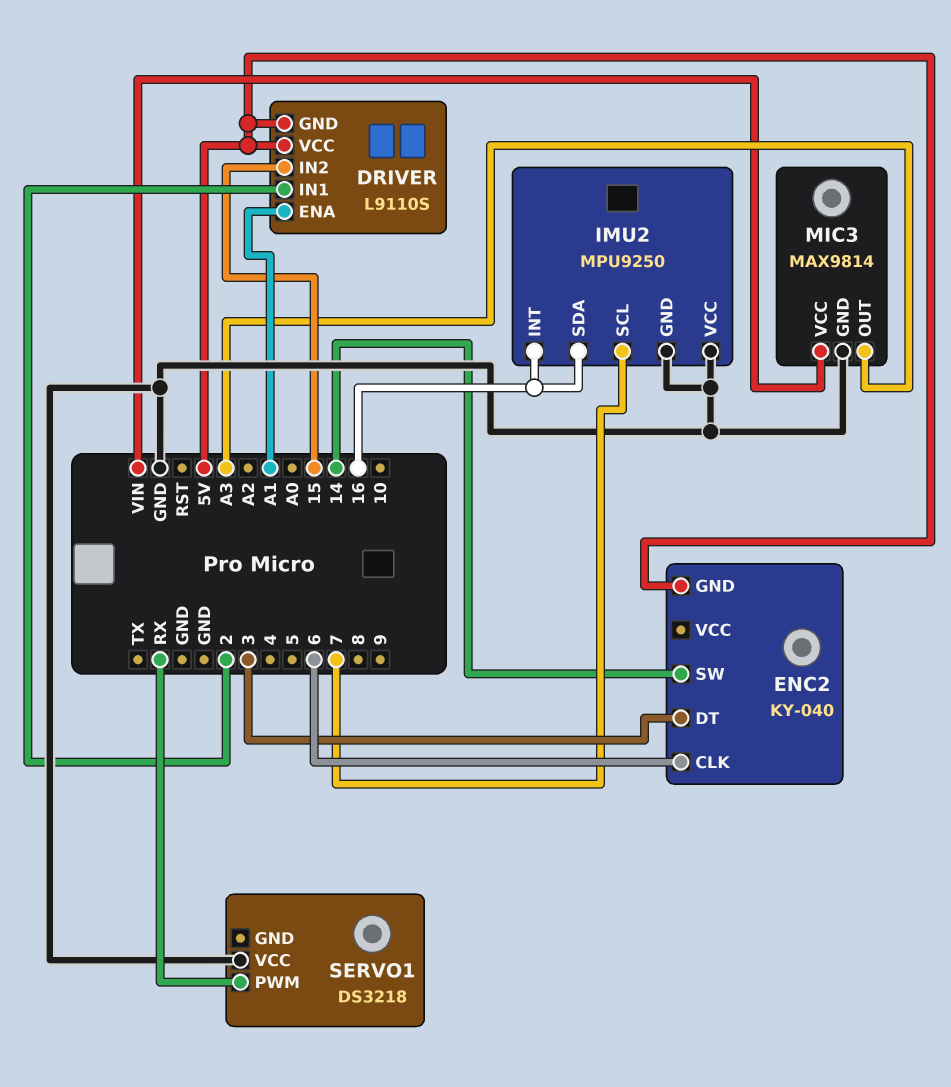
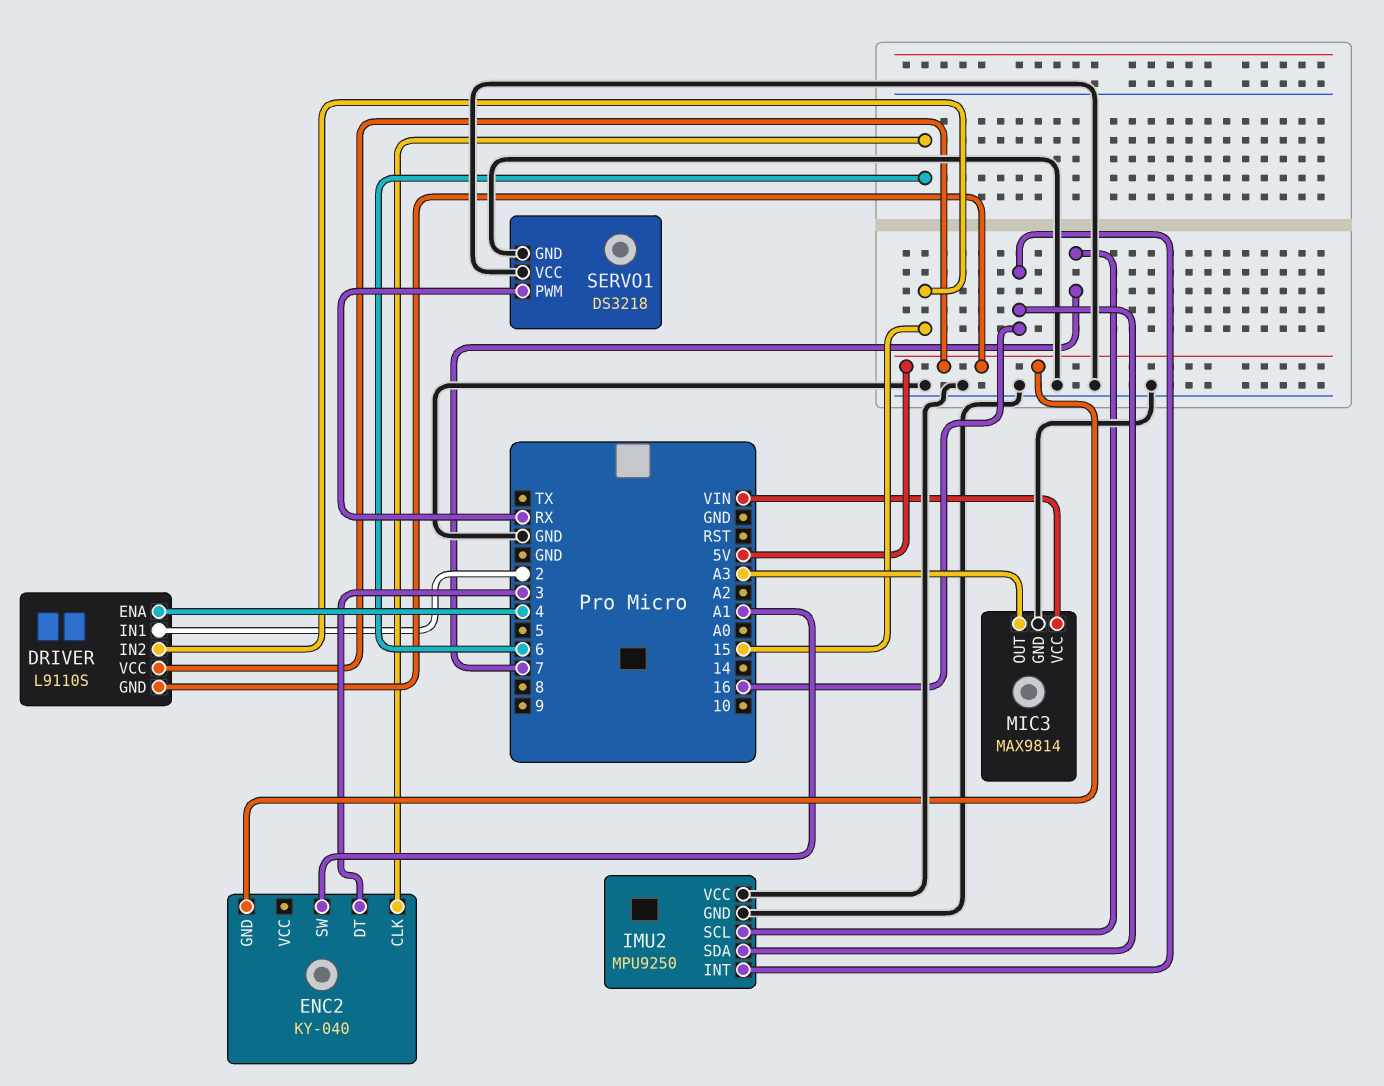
DRIVER pin ENA: A1 -> 4
ENC2 pin SW: 14 -> A1
SERVO1 pin GND: none -> GND

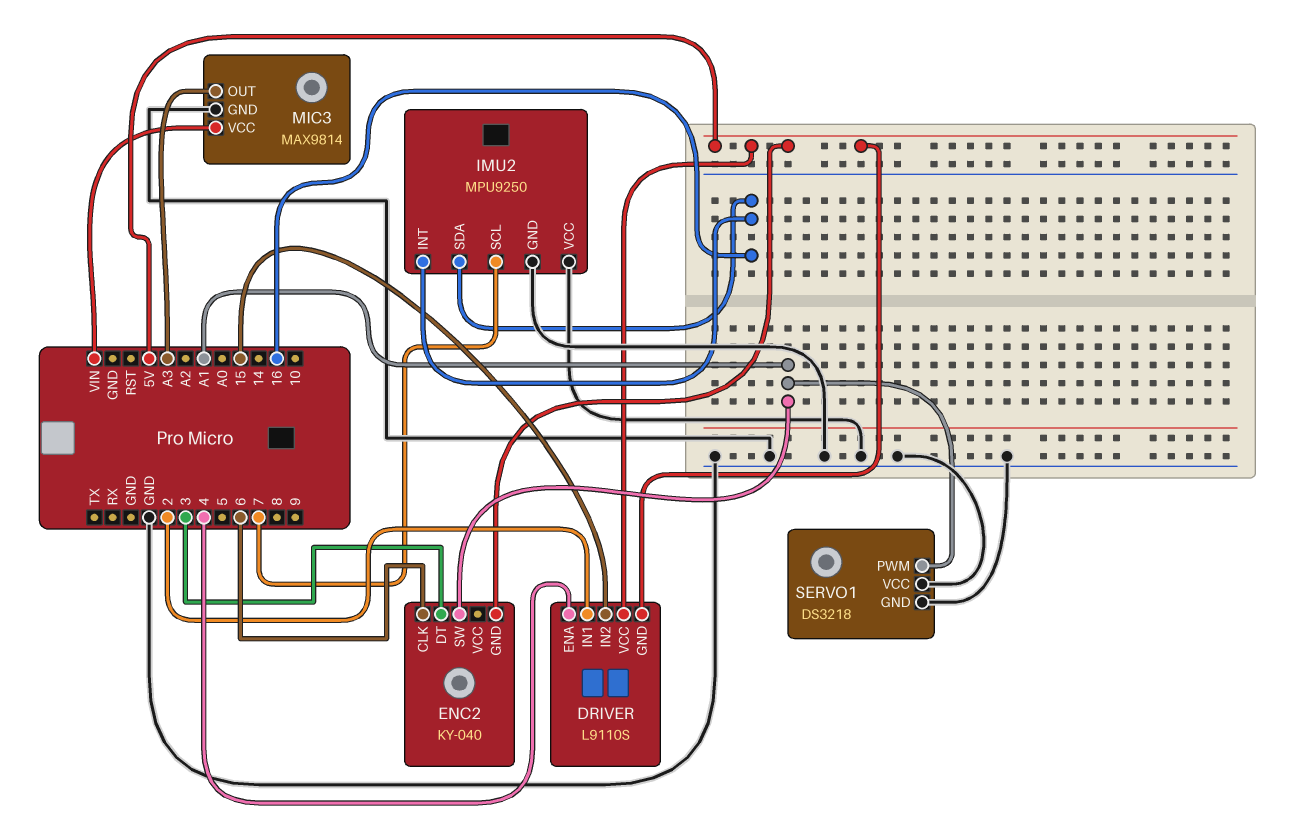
SERVO1 pin PWM: RX -> A1

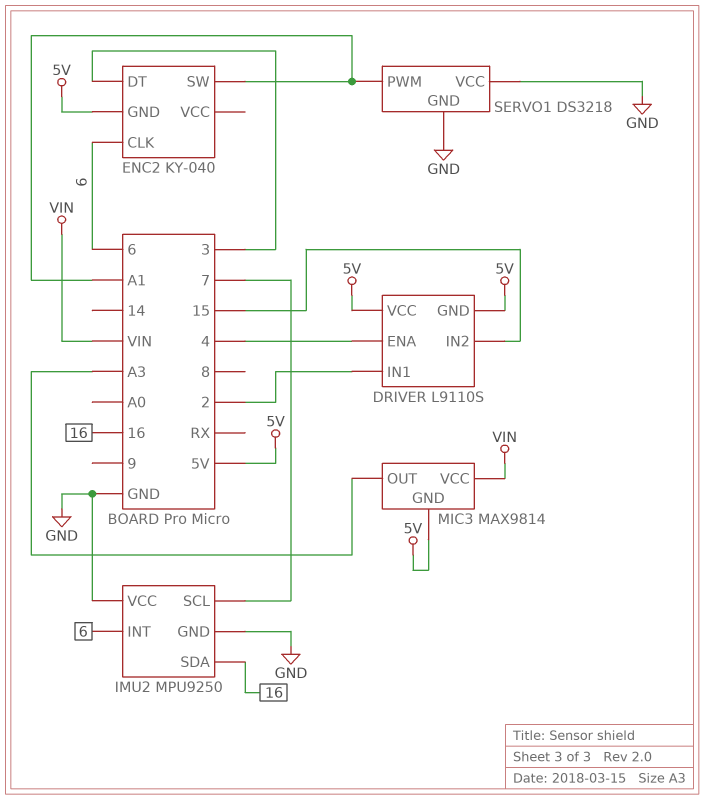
IMU2 pin INT: 16 -> 6
MIC3 pin GND: GND -> 5V

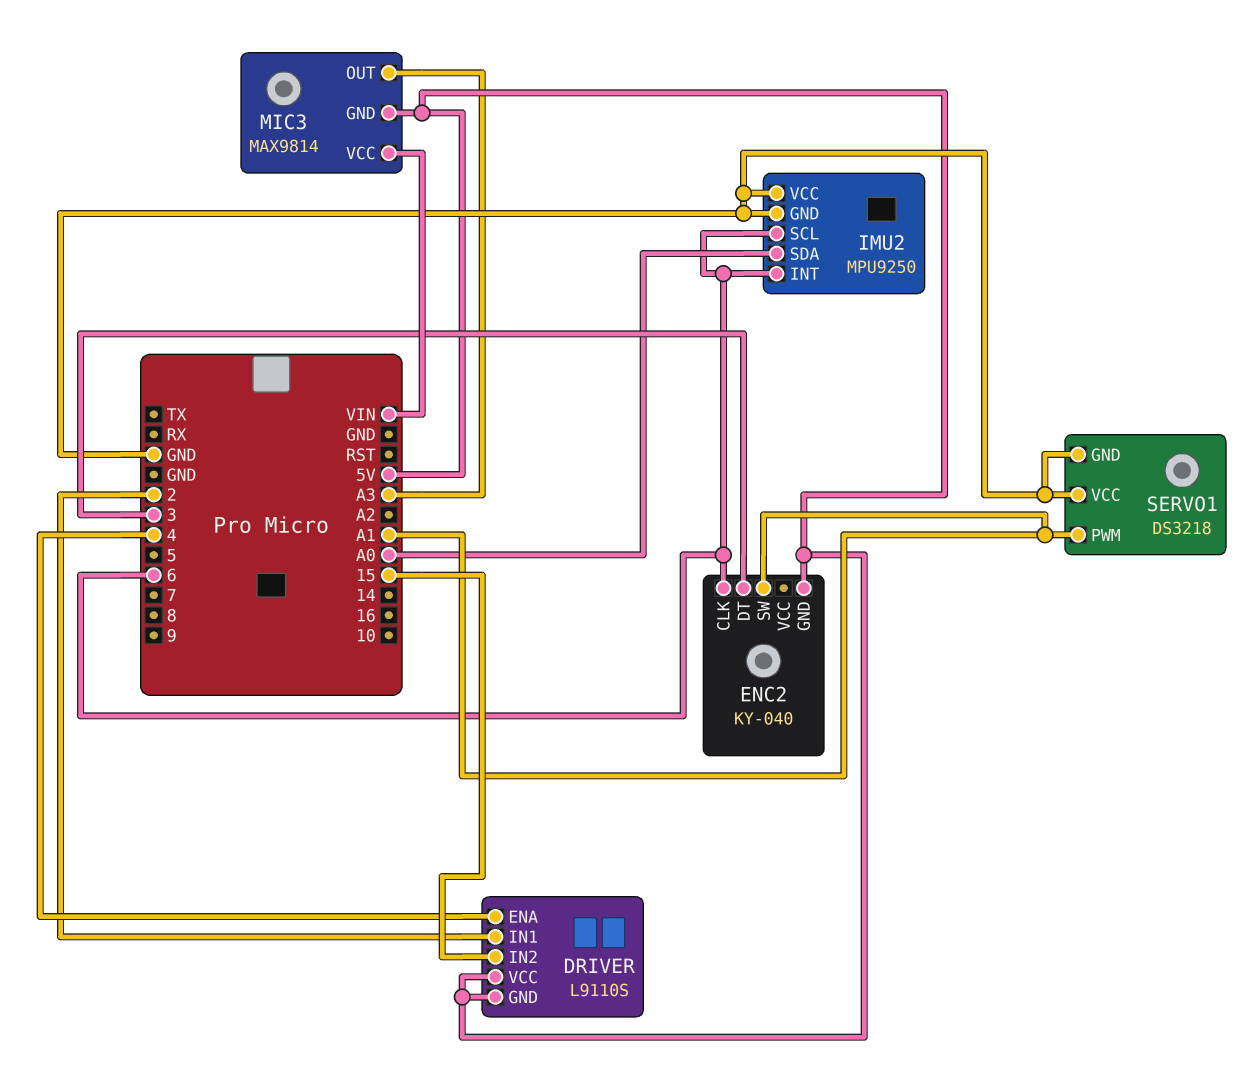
IMU2 pin SCL: 7 -> 6
IMU2 pin SDA: 16 -> A0

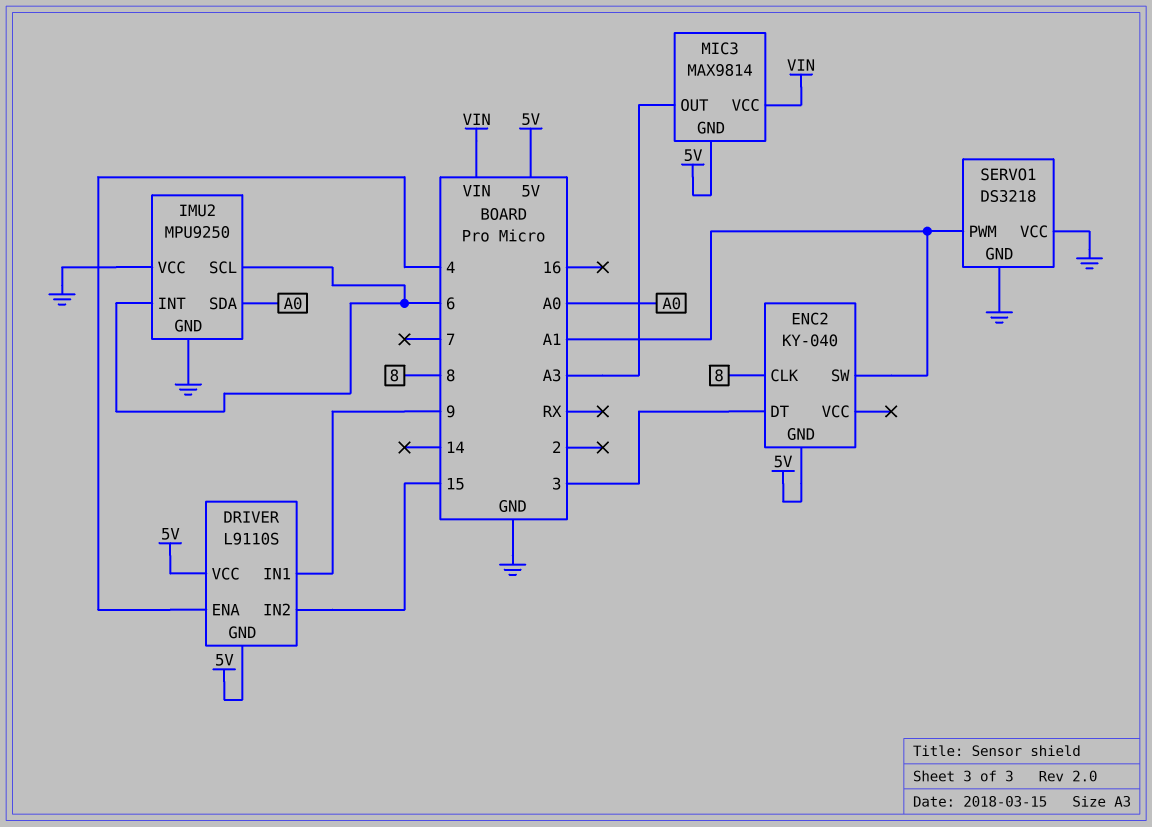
DRIVER pin IN1: 2 -> 9
ENC2 pin CLK: 6 -> 8

